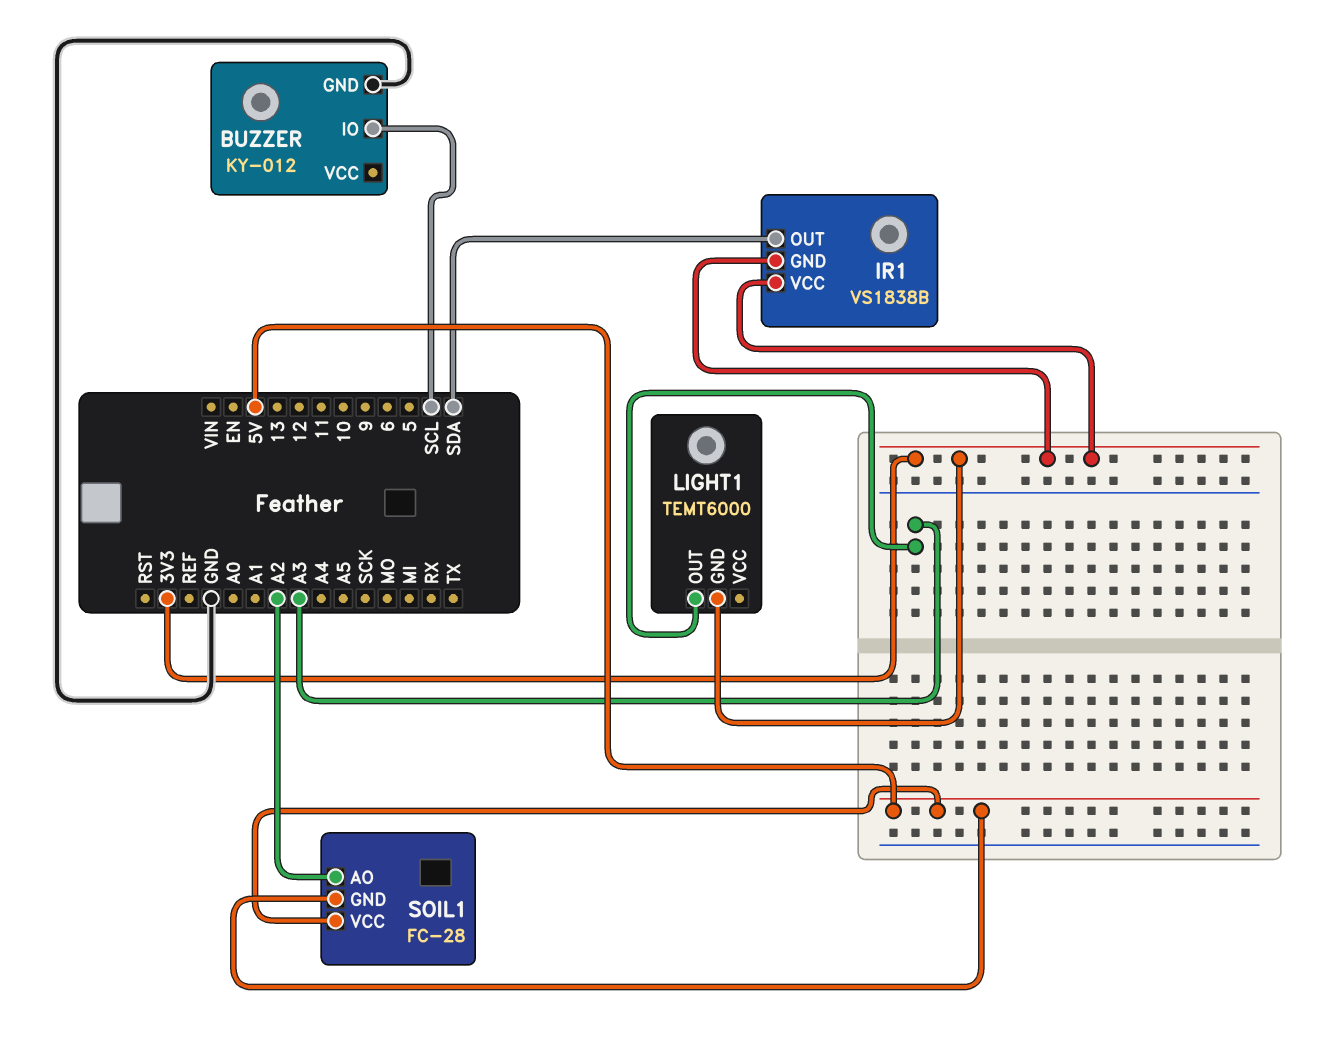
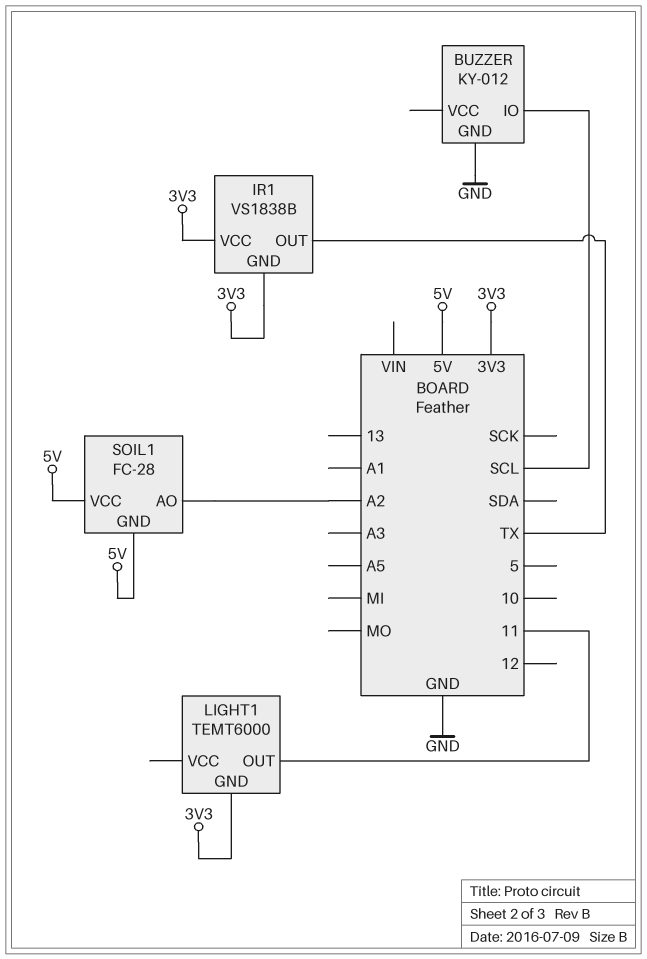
IR1 pin OUT: SDA -> TX
LIGHT1 pin OUT: A3 -> 11

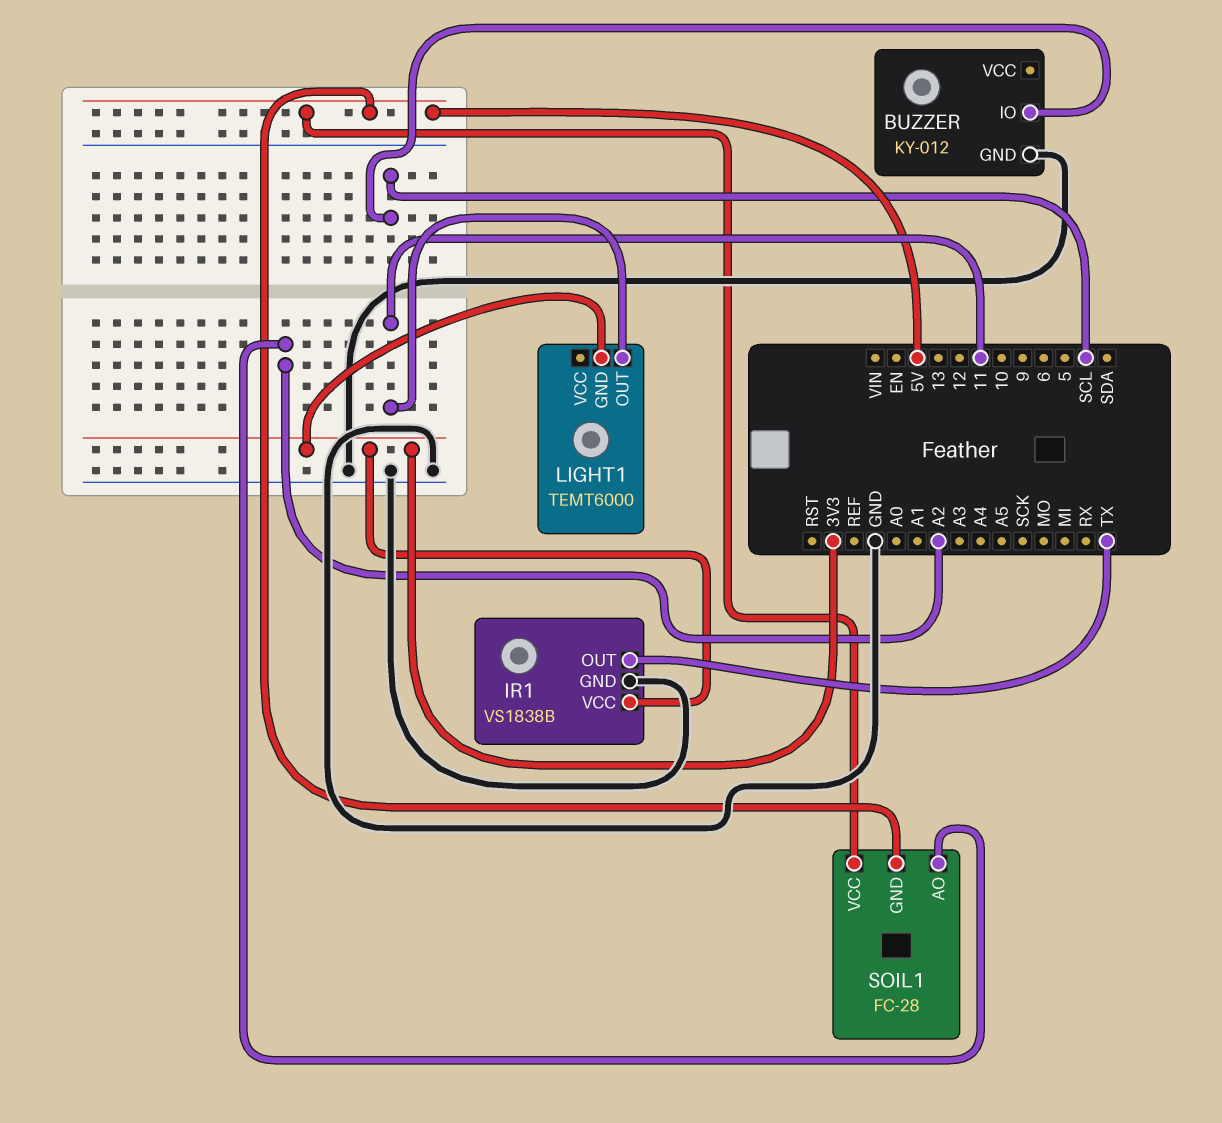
IR1 pin GND: 3V3 -> GND

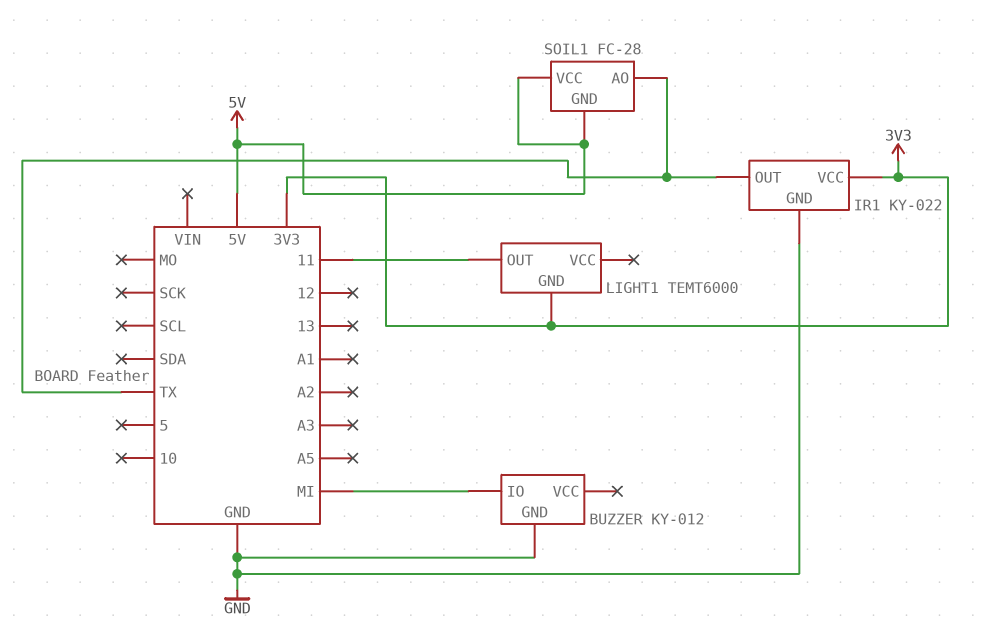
BUZZER pin IO: SCL -> MI
IR1: VS1838B -> KY-022
SOIL1 pin AO: A2 -> TX

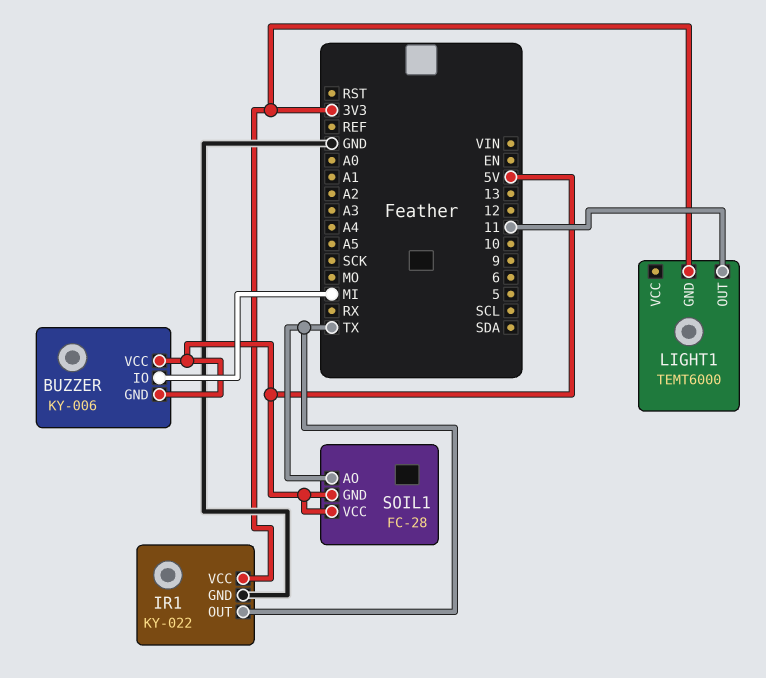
BUZZER: KY-012 -> KY-006
BUZZER pin GND: GND -> 5V
BUZZER pin VCC: none -> 5V

